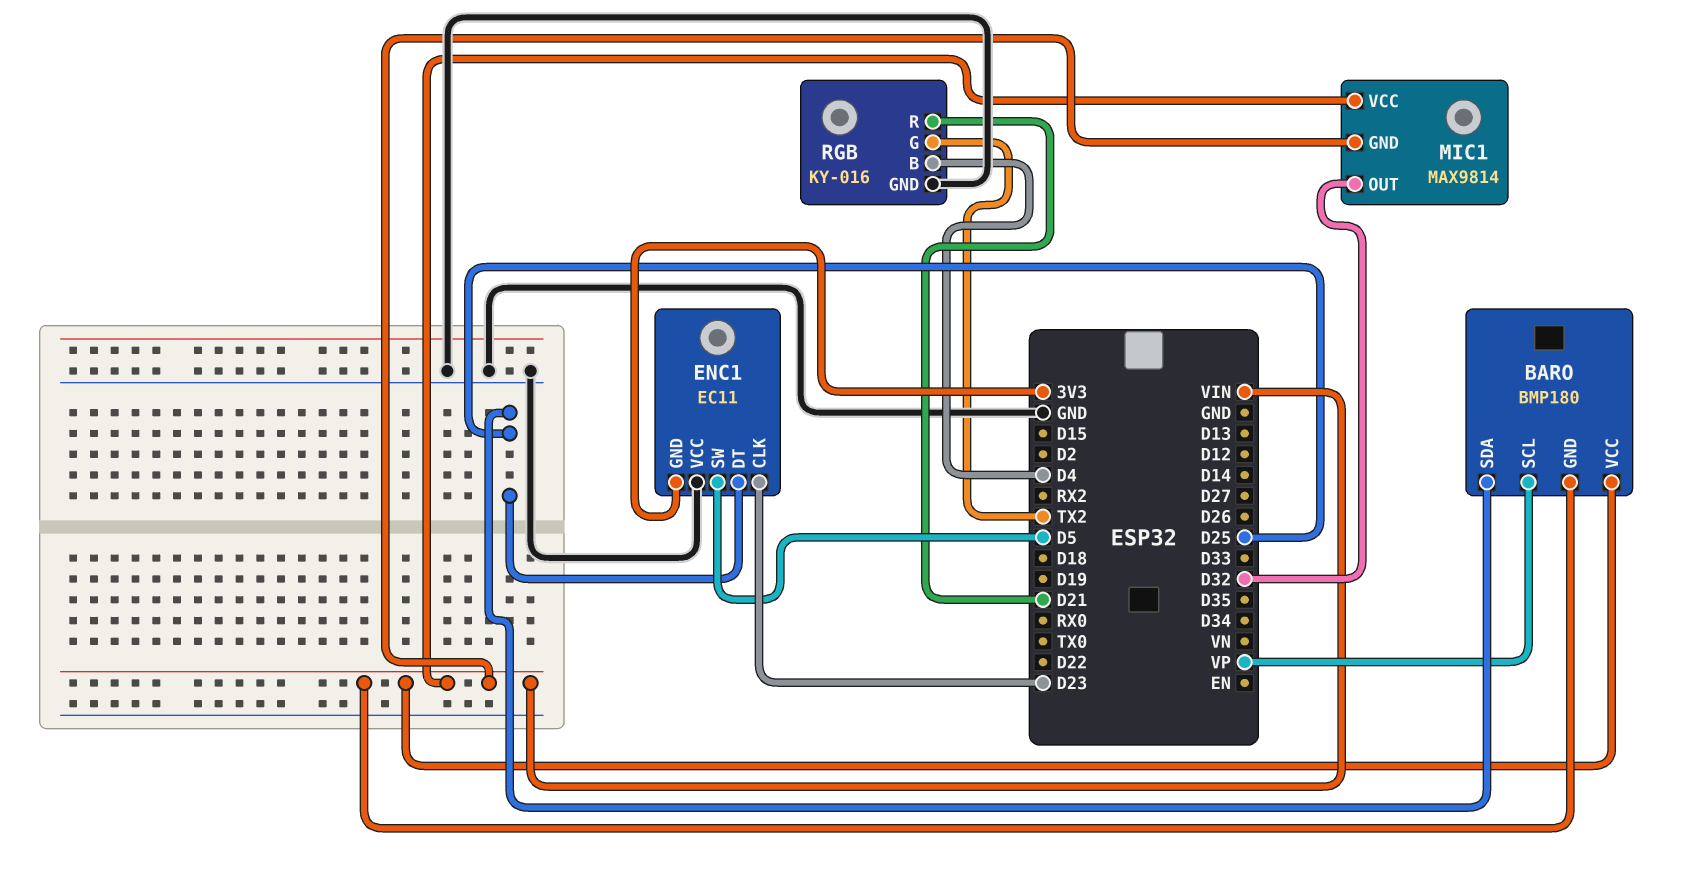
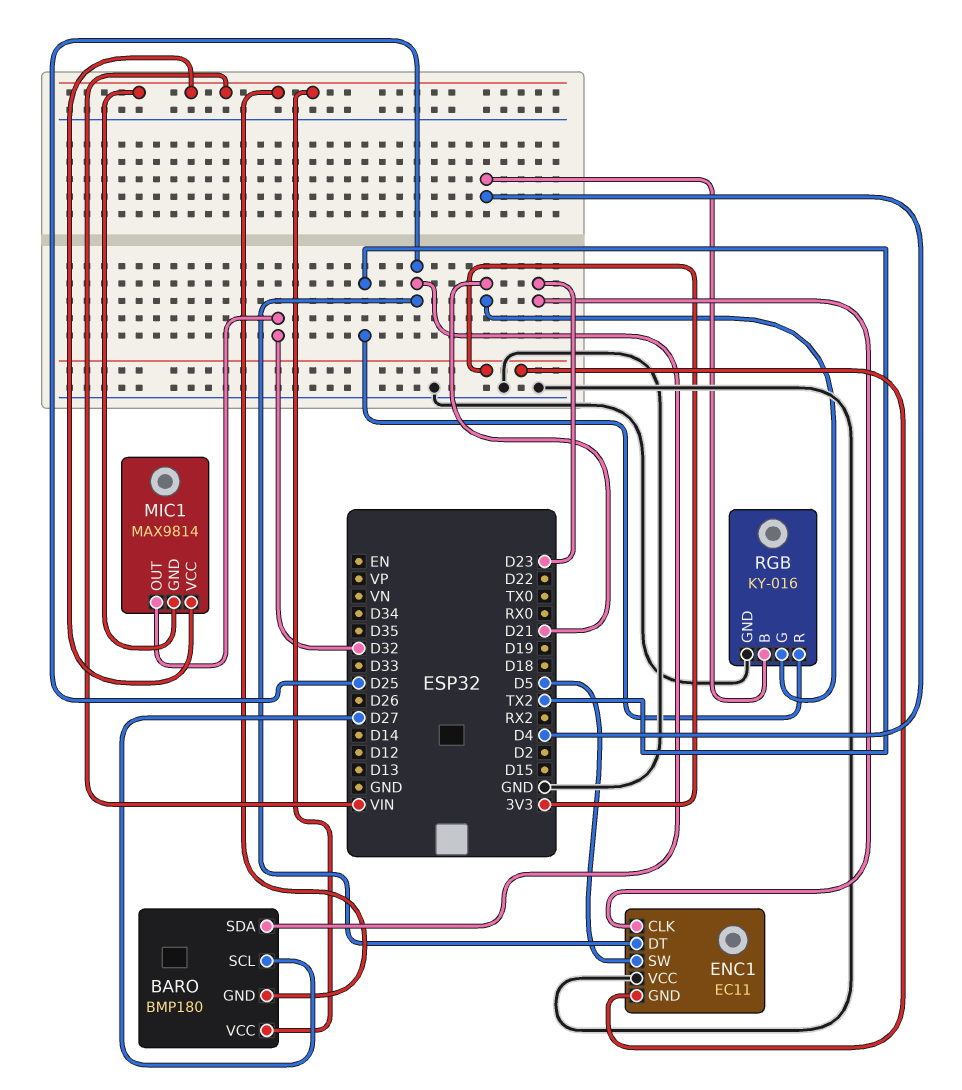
BARO pin SCL: VP -> D27
RGB pin G: TX2 -> D21
RGB pin R: D21 -> TX2

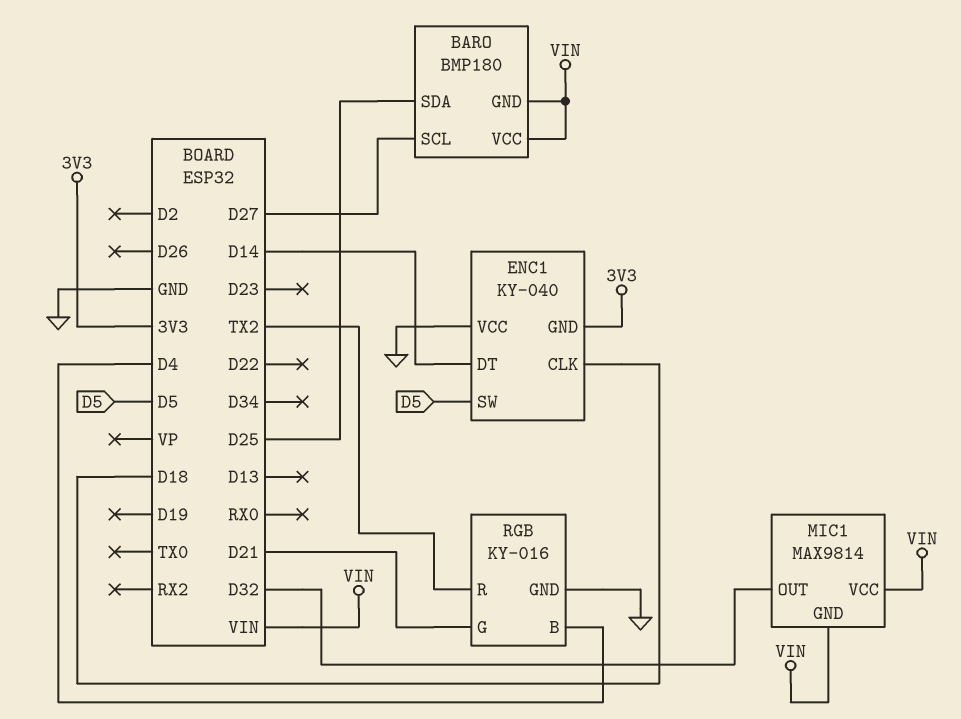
ENC1: EC11 -> KY-040
ENC1 pin CLK: D23 -> D18
ENC1 pin DT: D25 -> D14

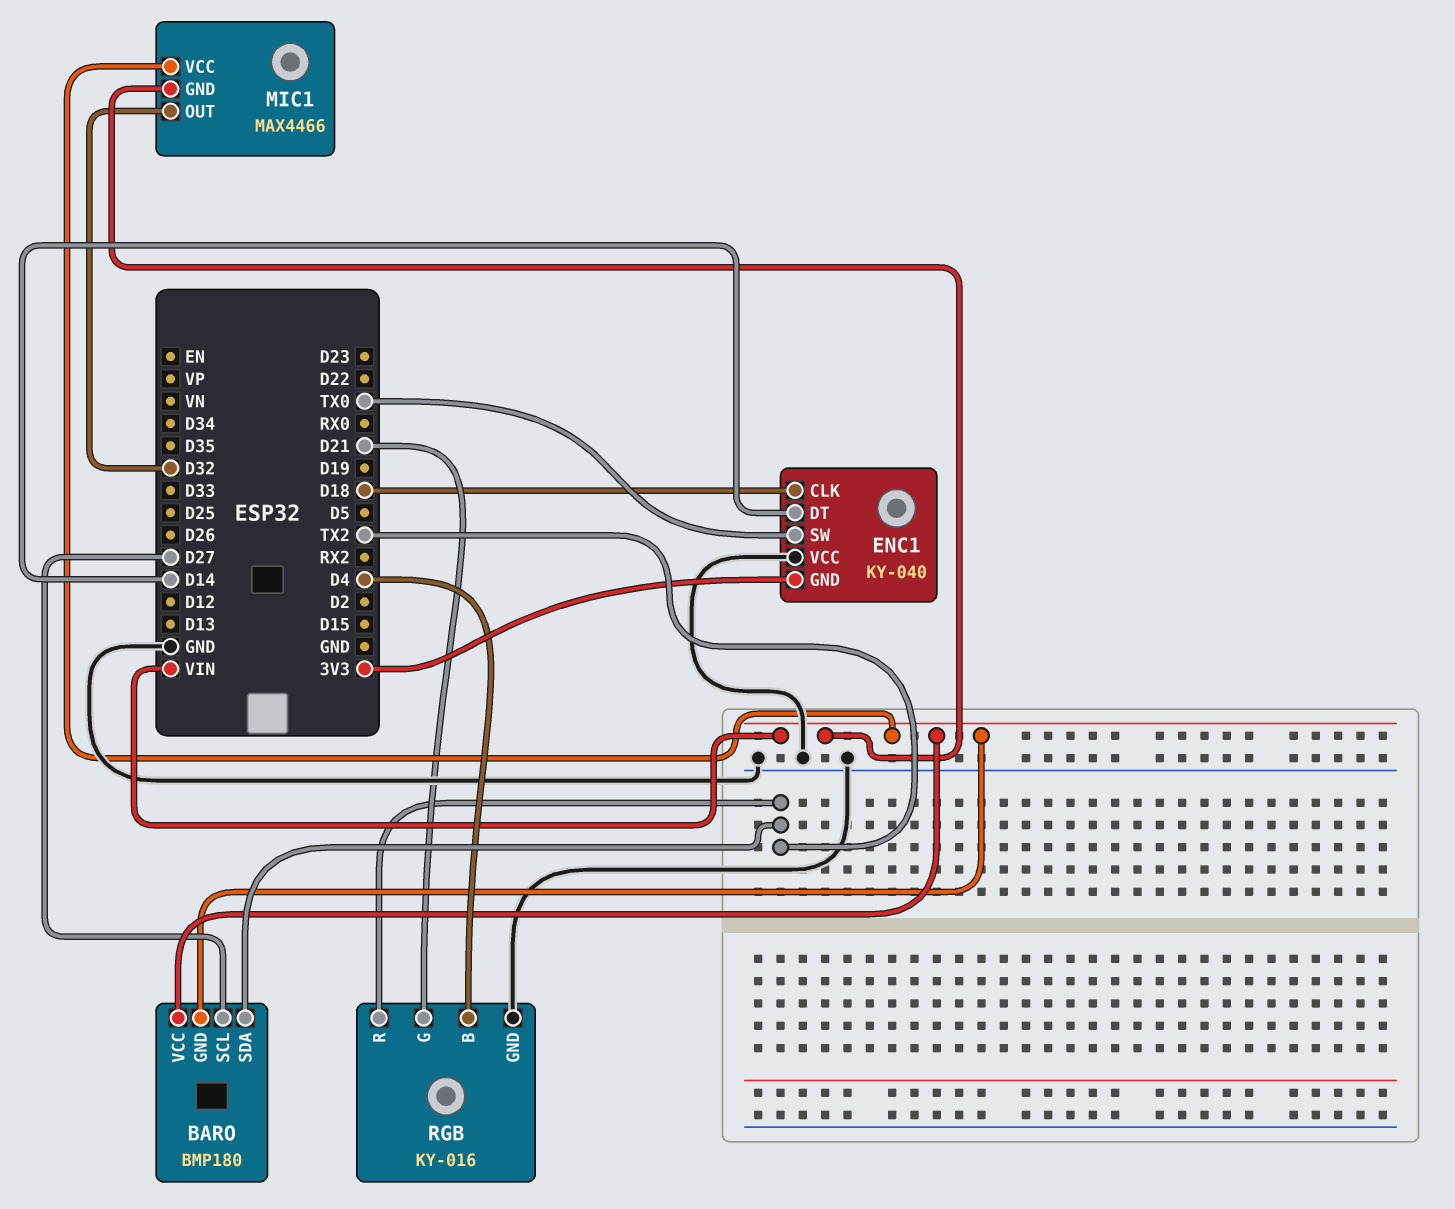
BARO pin SDA: D25 -> TX2
ENC1 pin SW: D5 -> TX0
MIC1: MAX9814 -> MAX4466

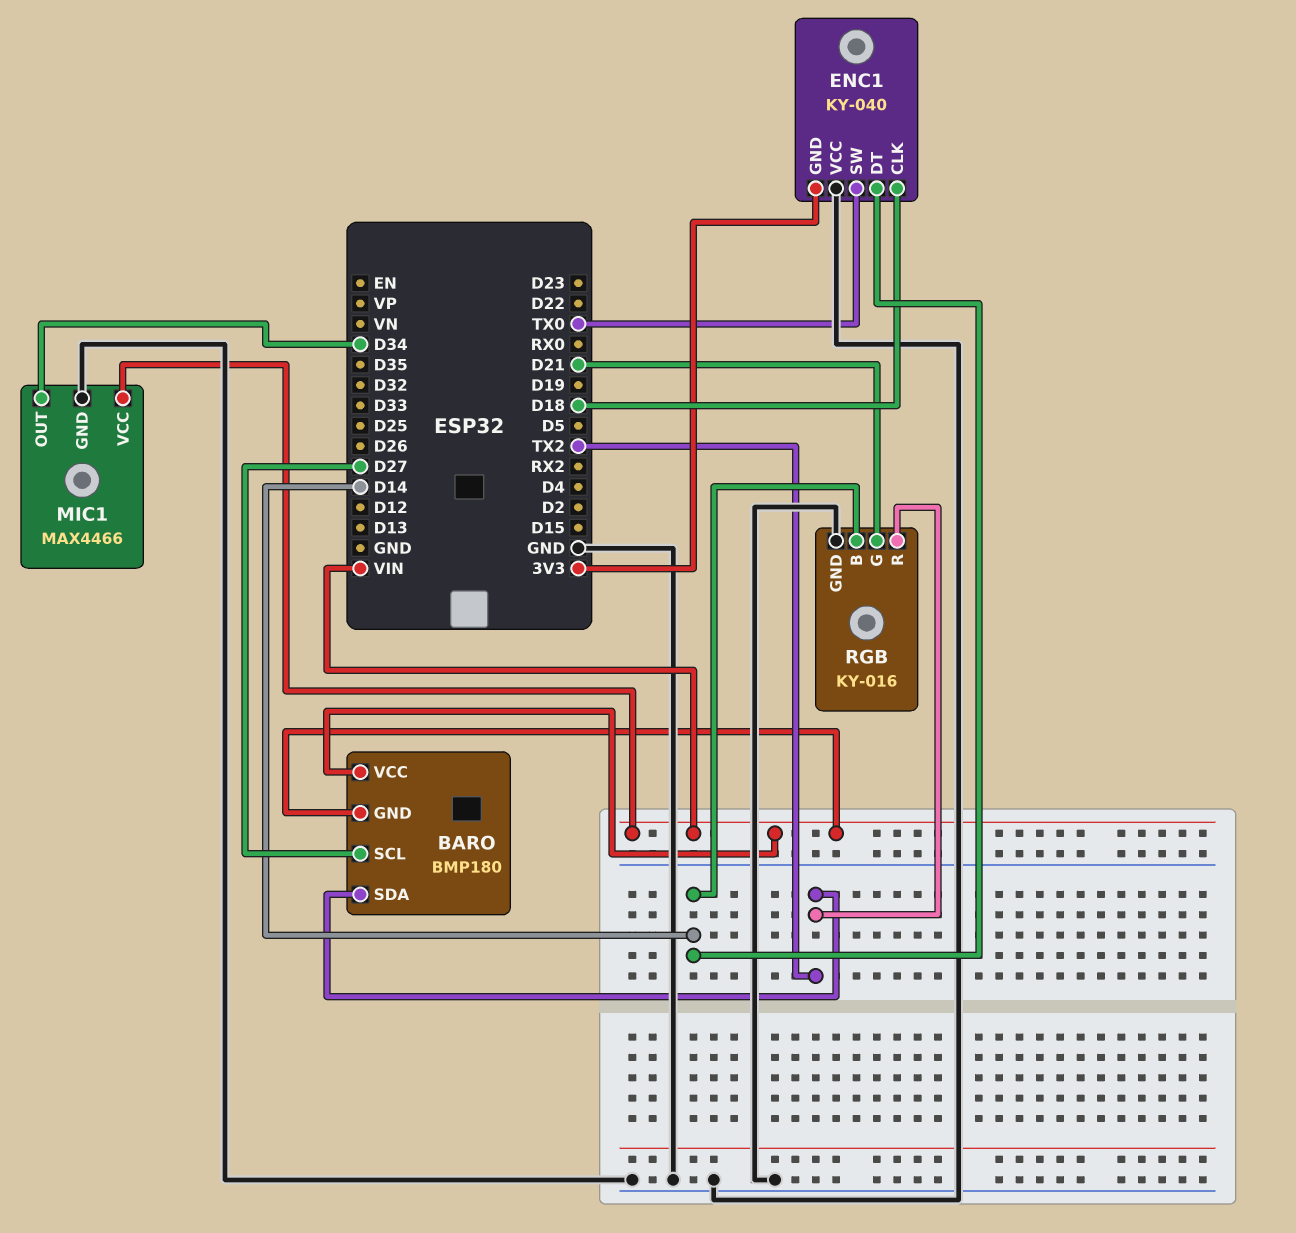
MIC1 pin GND: VIN -> GND
MIC1 pin OUT: D32 -> D34
RGB pin B: D4 -> D14

